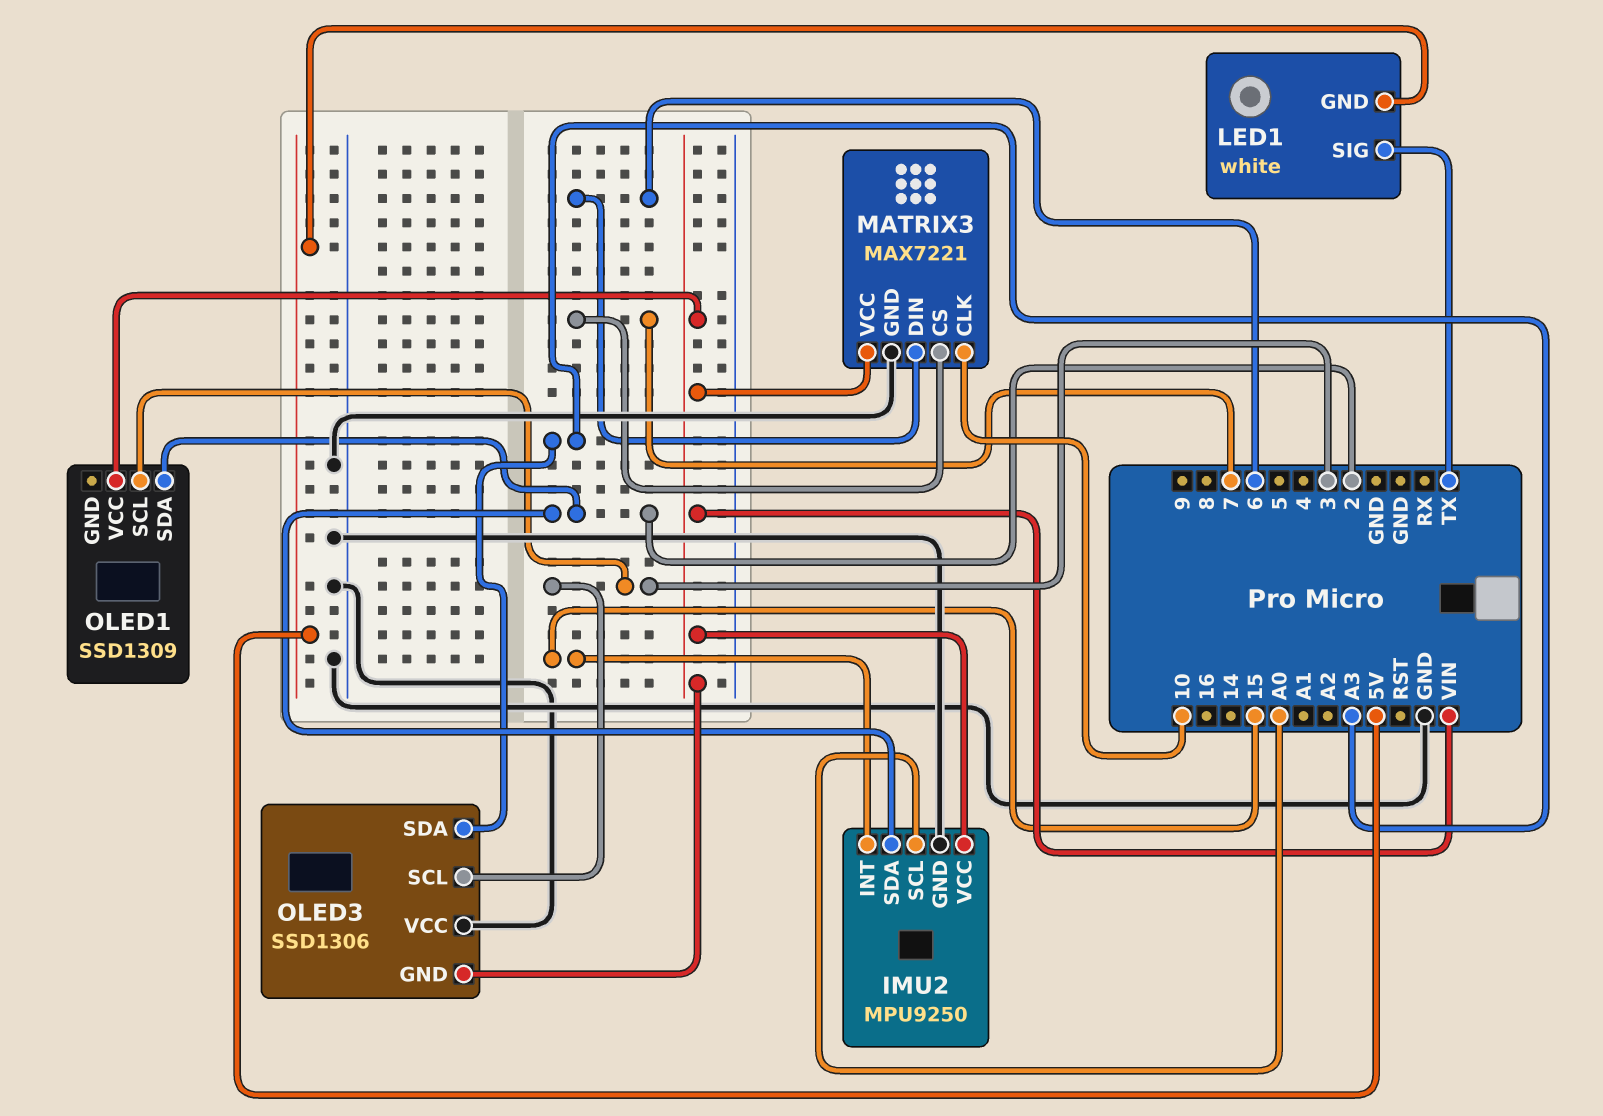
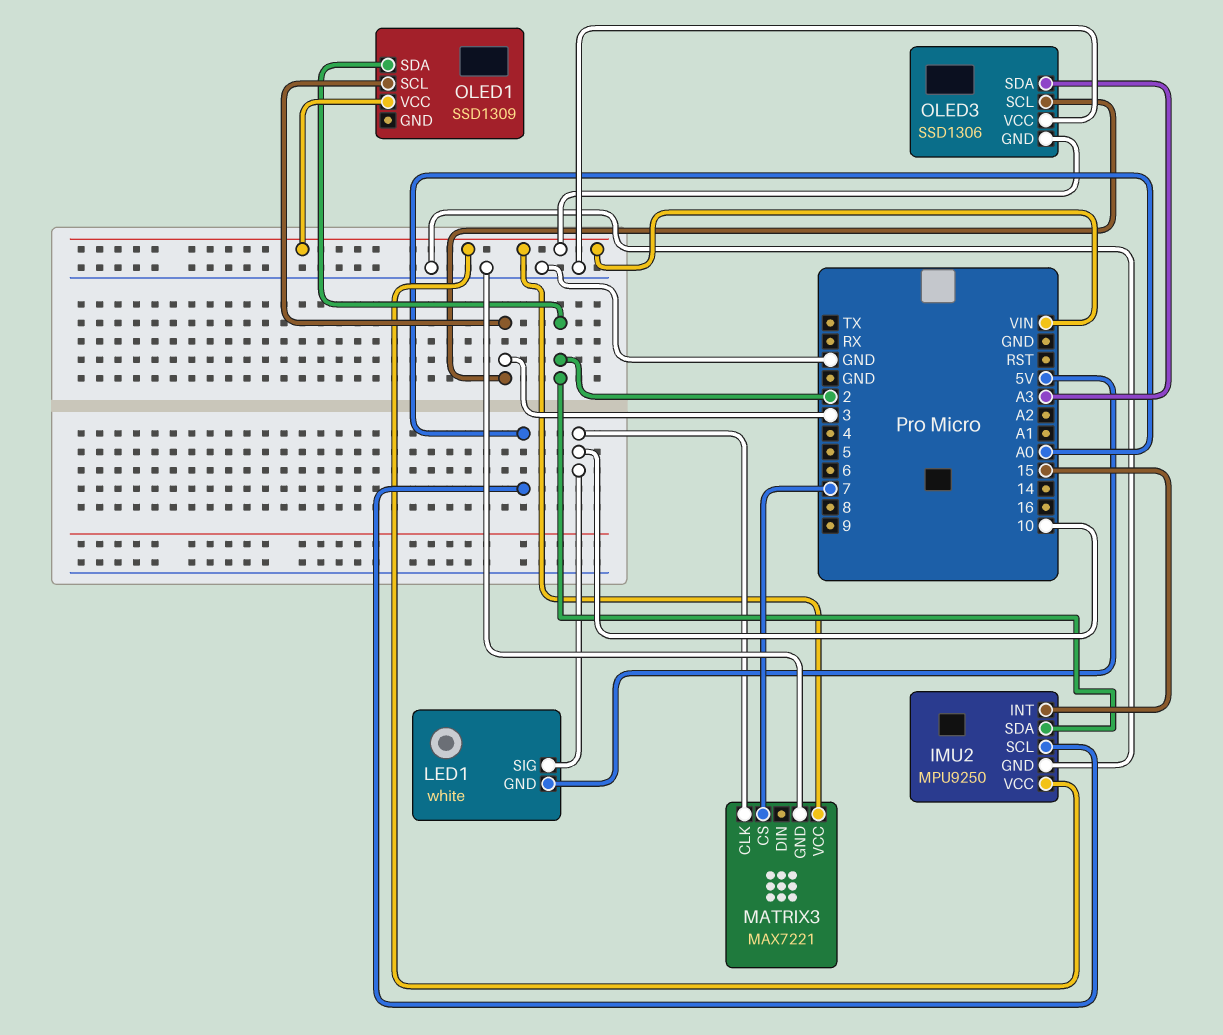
LED1 pin SIG: TX -> 10
MATRIX3 pin DIN: 6 -> none

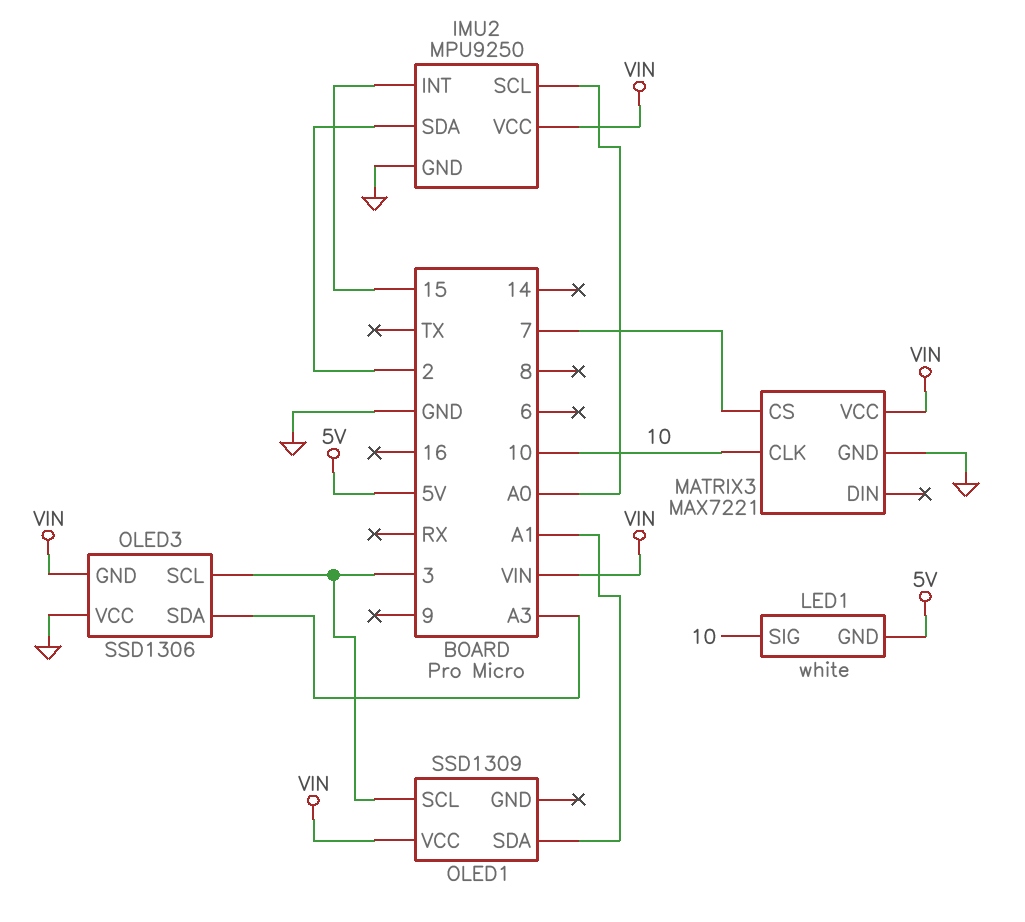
OLED1 pin SDA: 2 -> A1

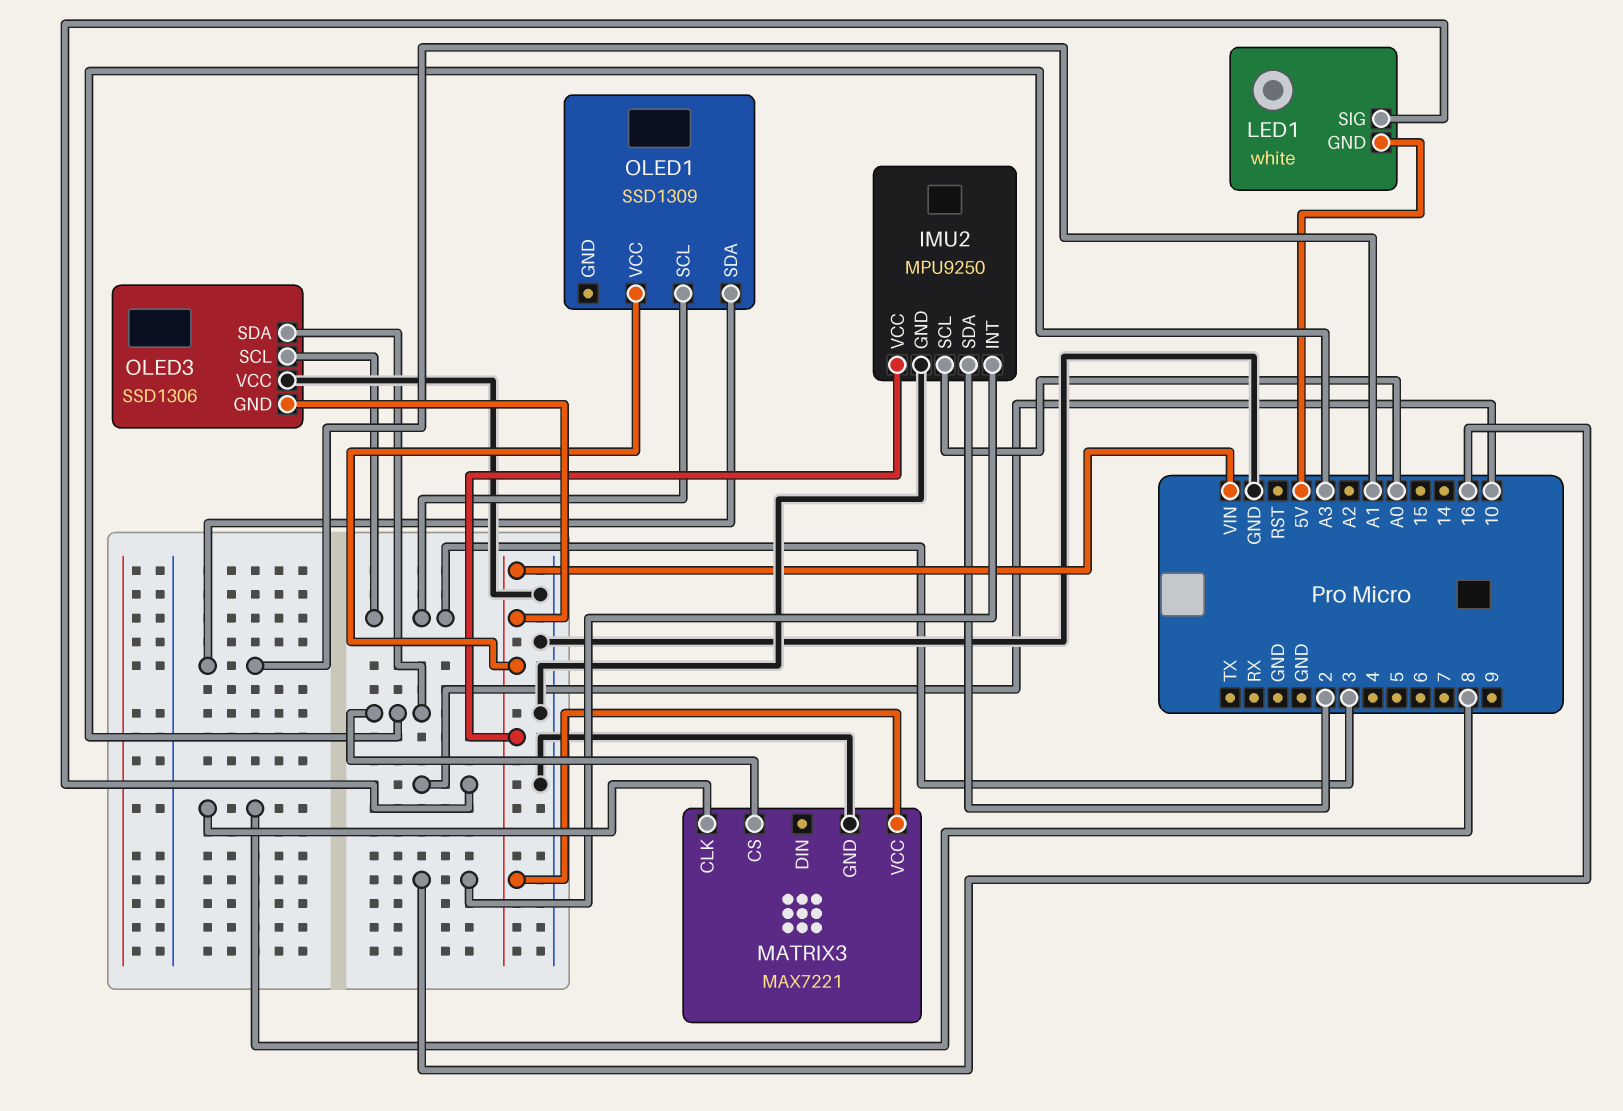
IMU2 pin INT: 15 -> 16
MATRIX3 pin CLK: 10 -> 8
MATRIX3 pin CS: 7 -> A3

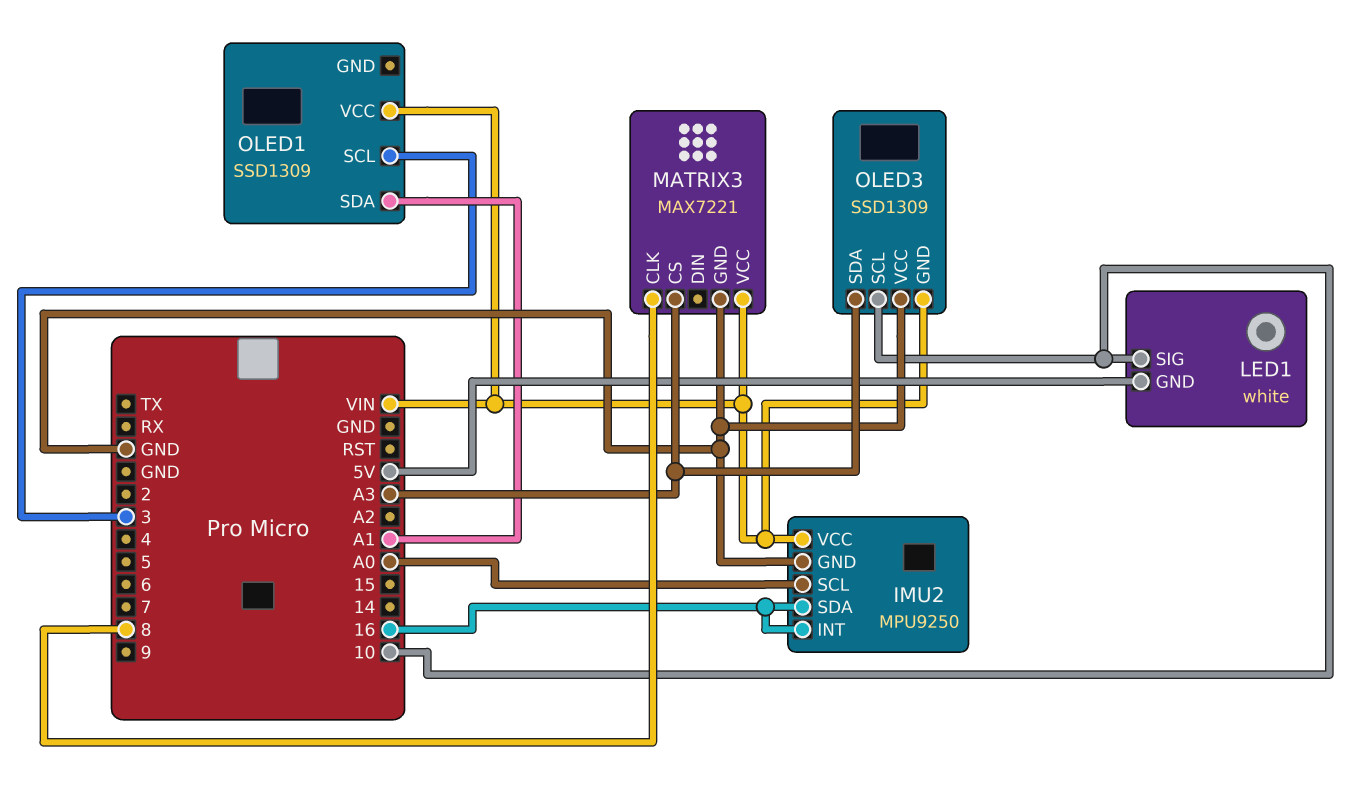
IMU2 pin SDA: 2 -> 16
OLED3: SSD1306 -> SSD1309
OLED3 pin SCL: 3 -> 10

